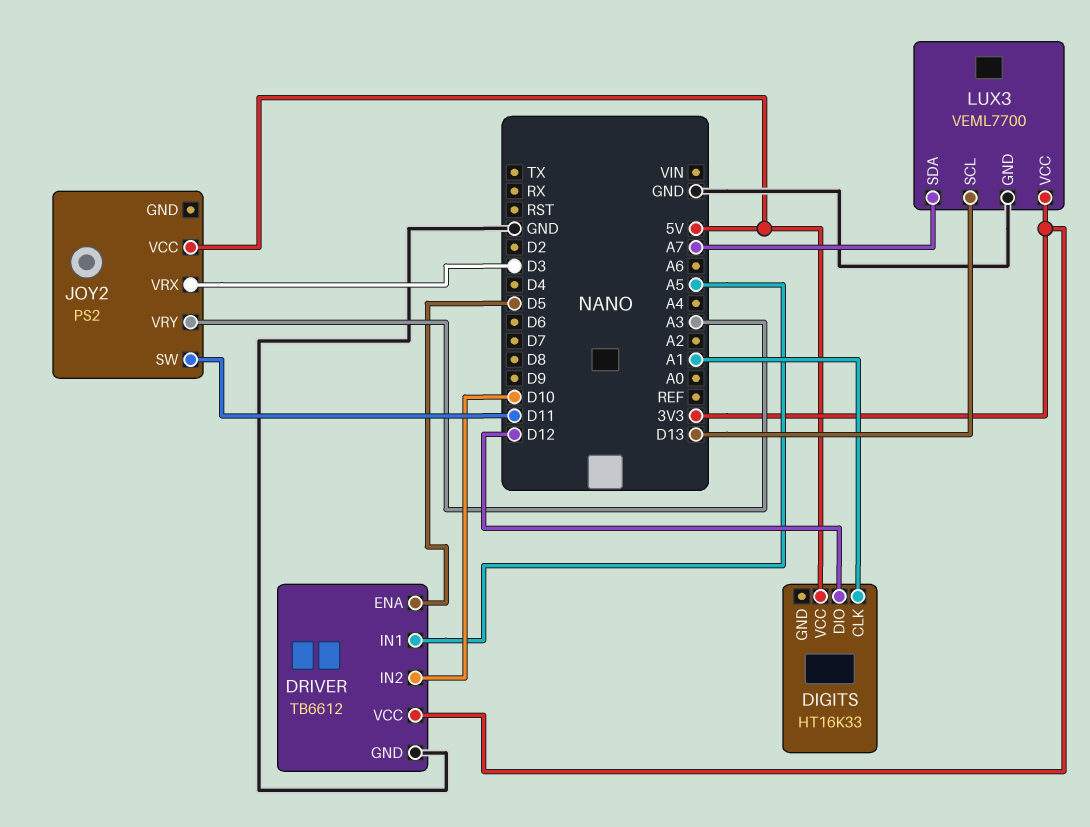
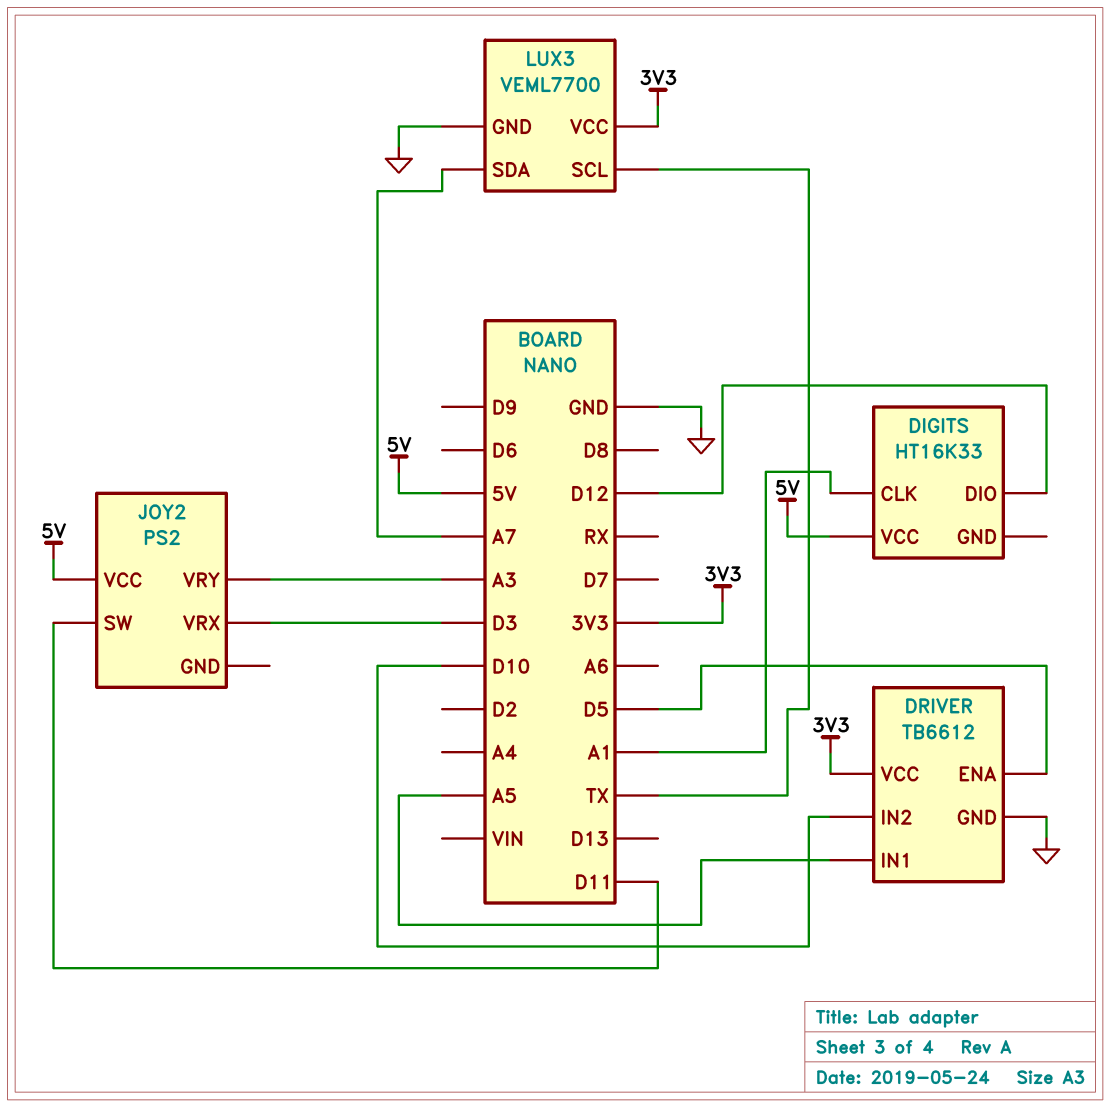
LUX3 pin SCL: D13 -> TX

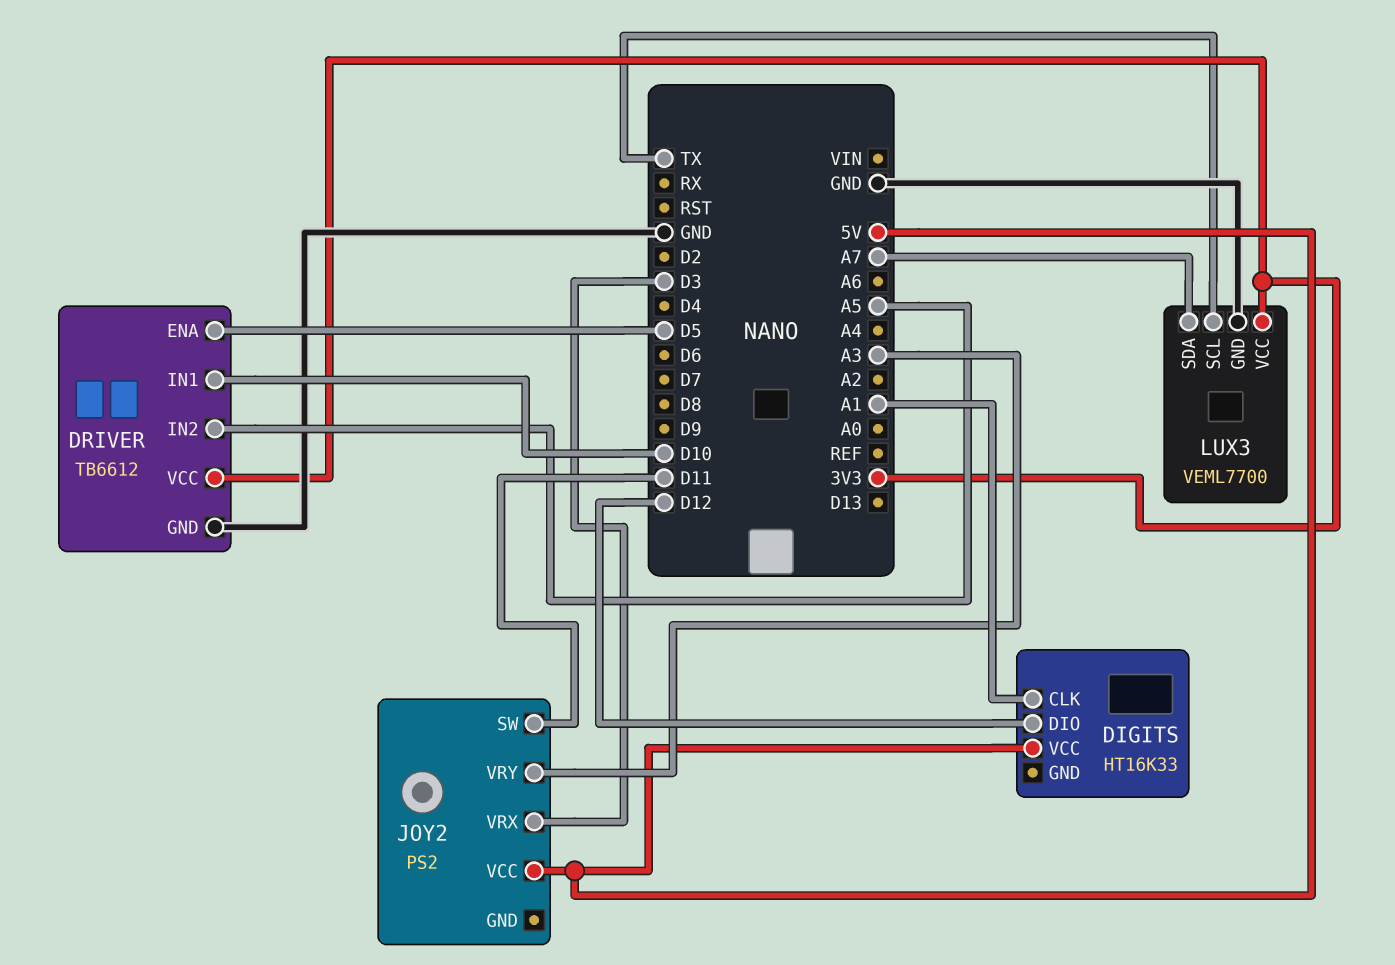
DRIVER pin IN1: A5 -> D10
DRIVER pin IN2: D10 -> A5

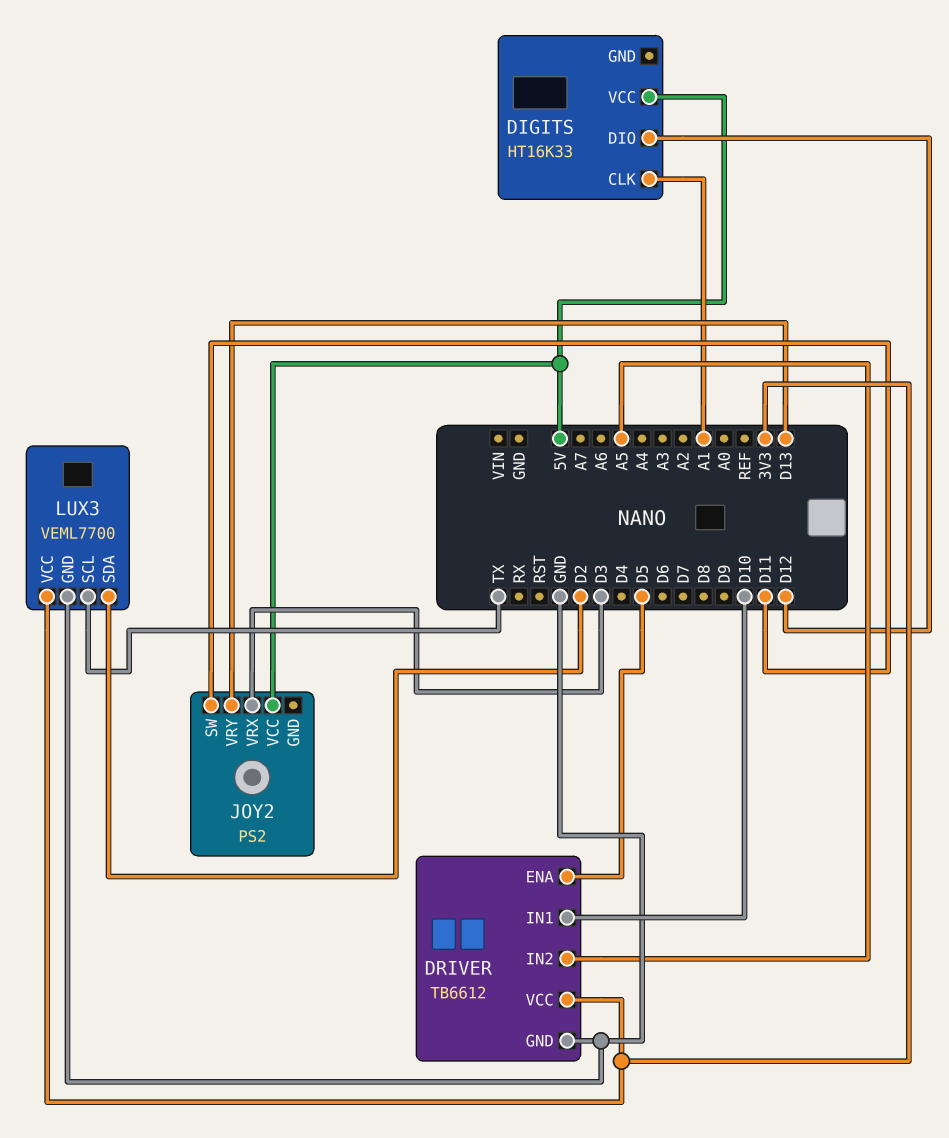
JOY2 pin VRY: A3 -> D13
LUX3 pin SDA: A7 -> D2

